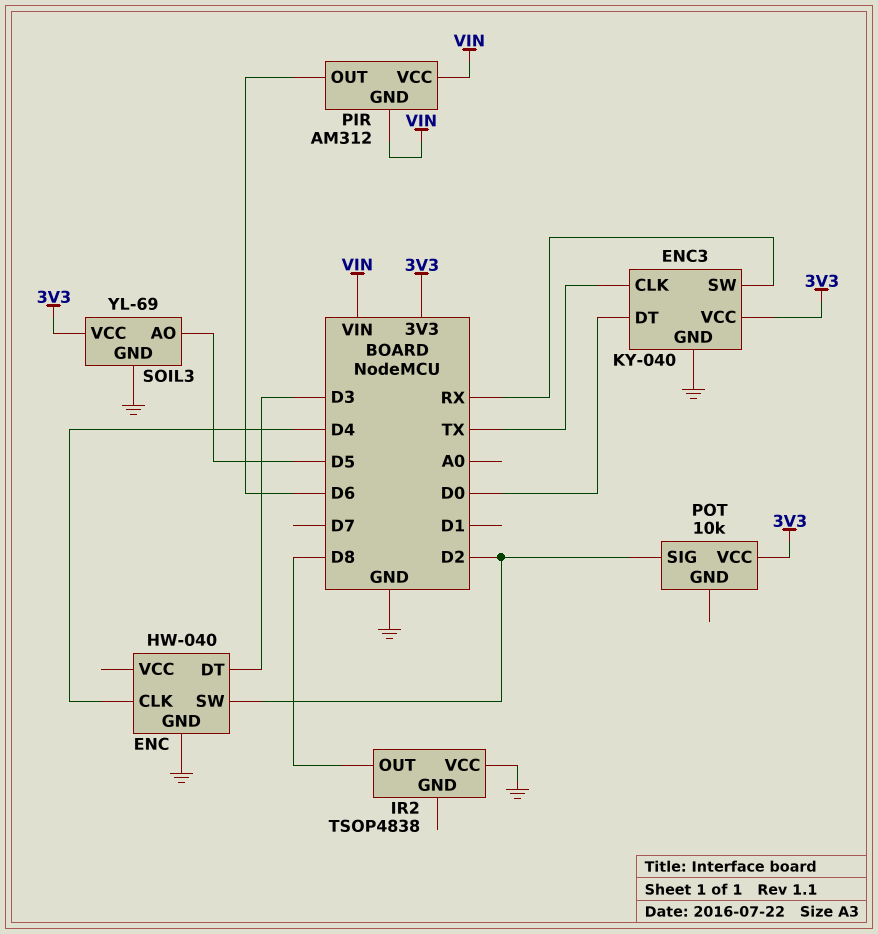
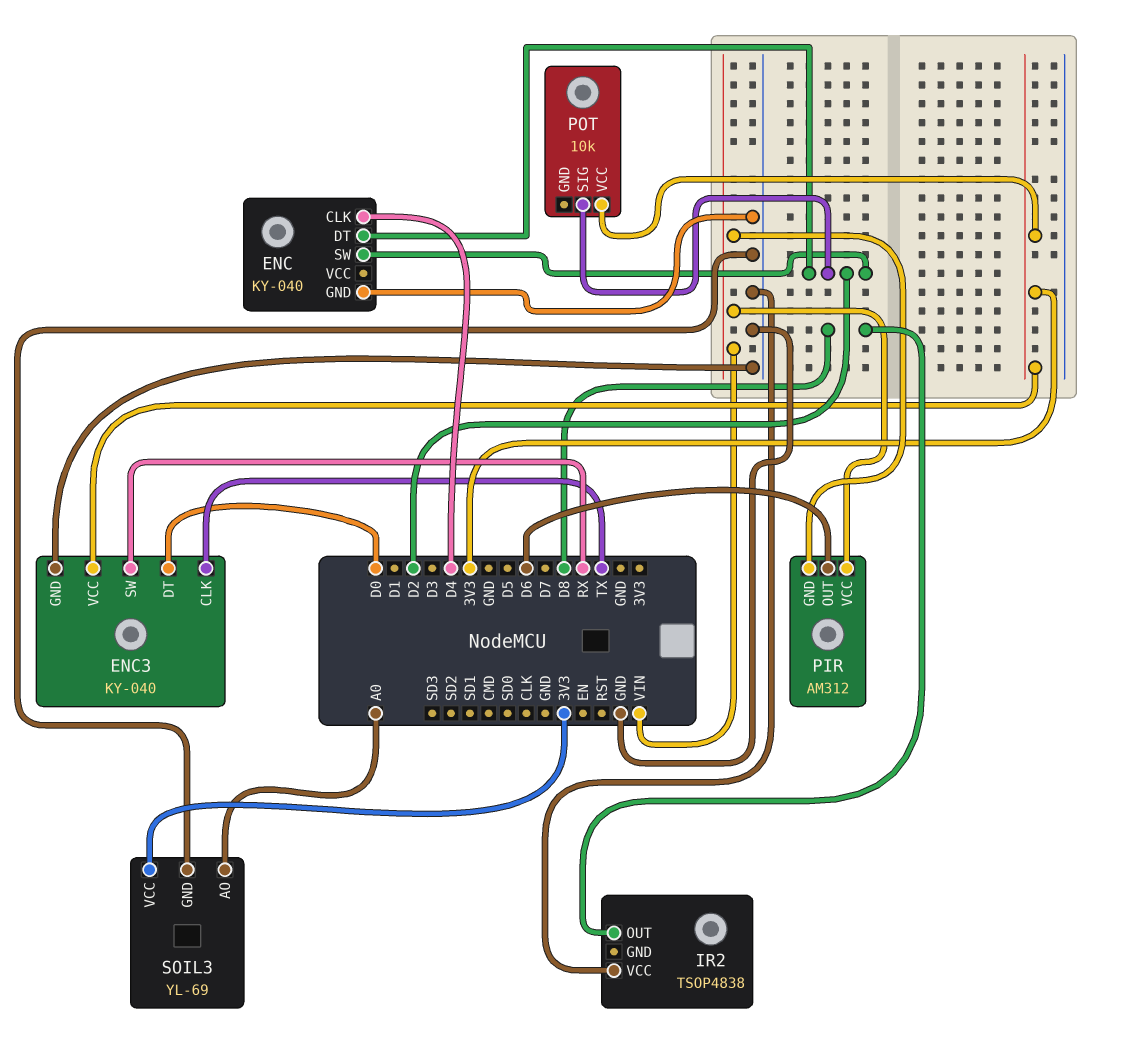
ENC: HW-040 -> KY-040
ENC pin DT: D3 -> D2
SOIL3 pin AO: D5 -> A0

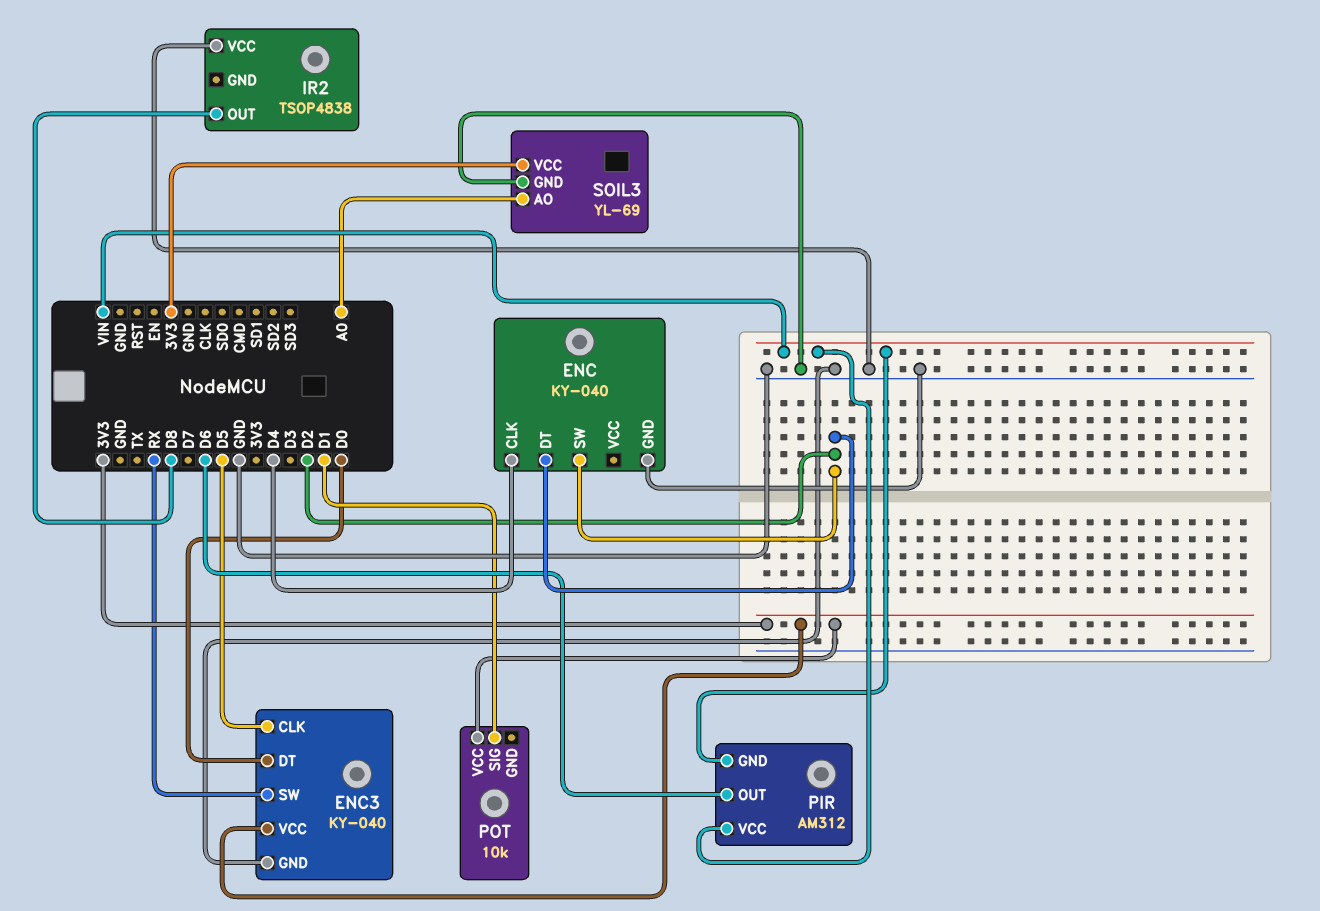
ENC3 pin CLK: TX -> D5
POT pin SIG: D2 -> D1

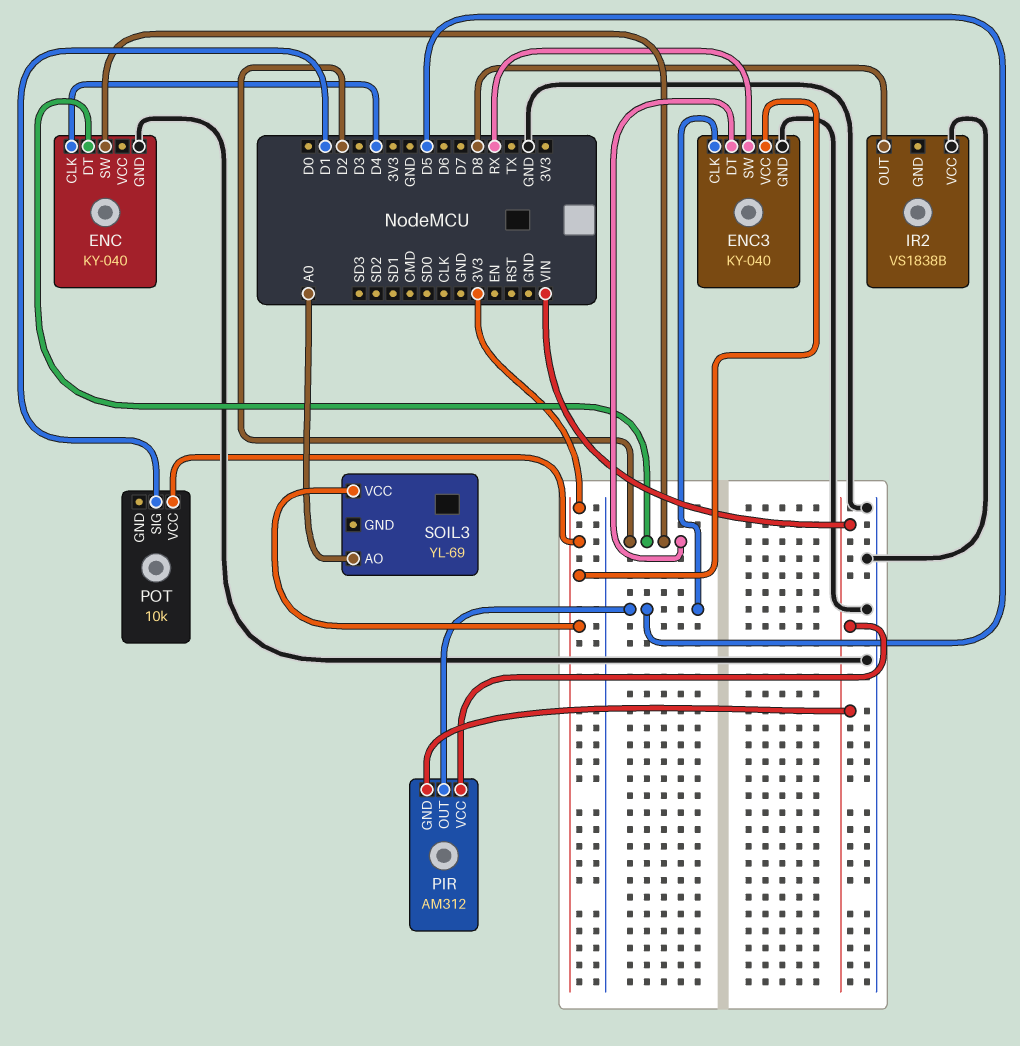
ENC3 pin DT: D0 -> D2
IR2: TSOP4838 -> VS1838B
PIR pin OUT: D6 -> D5
SOIL3 pin GND: GND -> none

